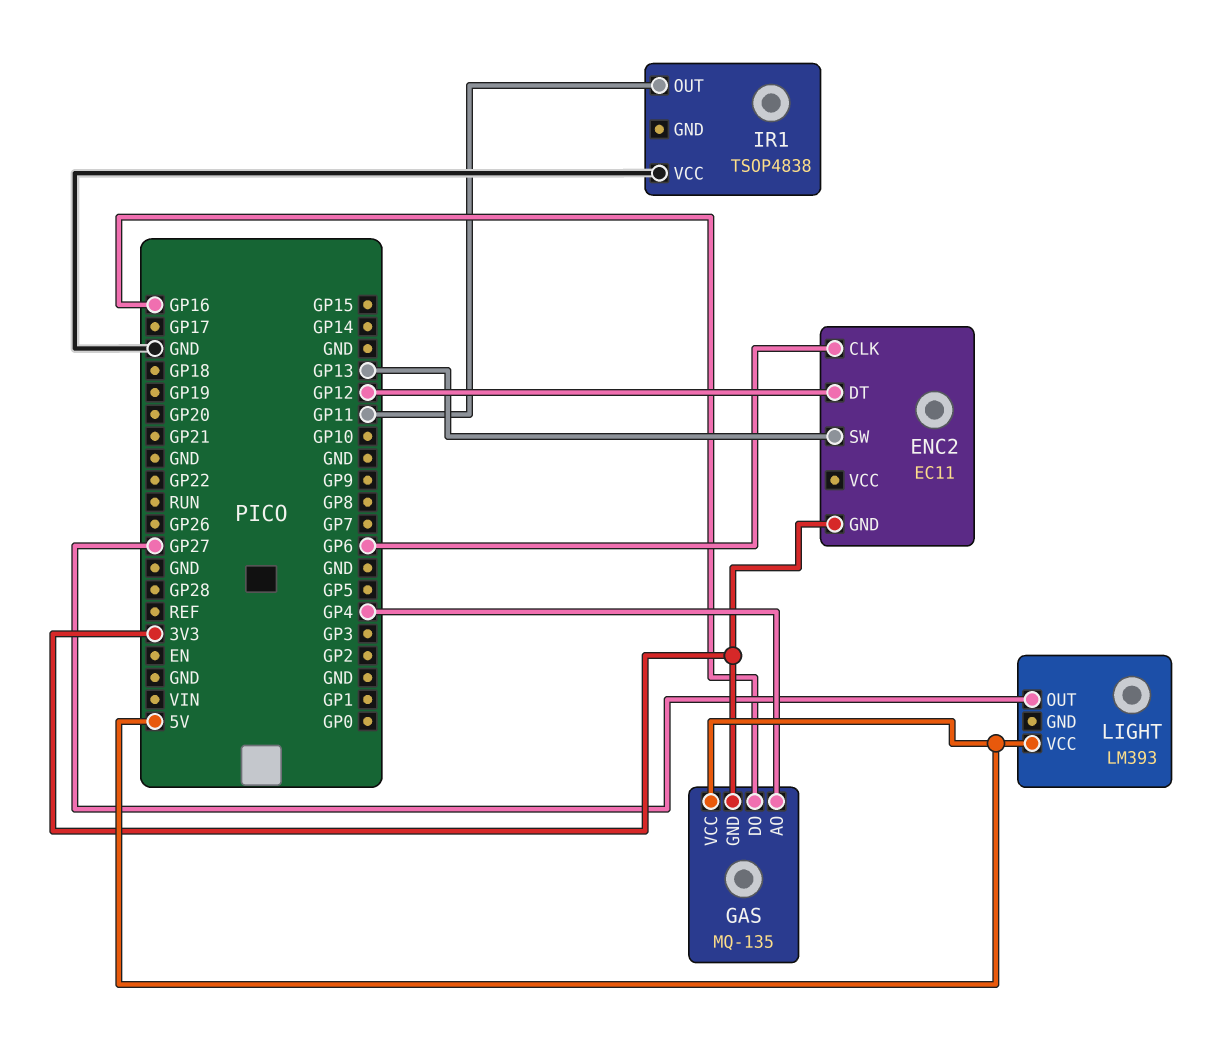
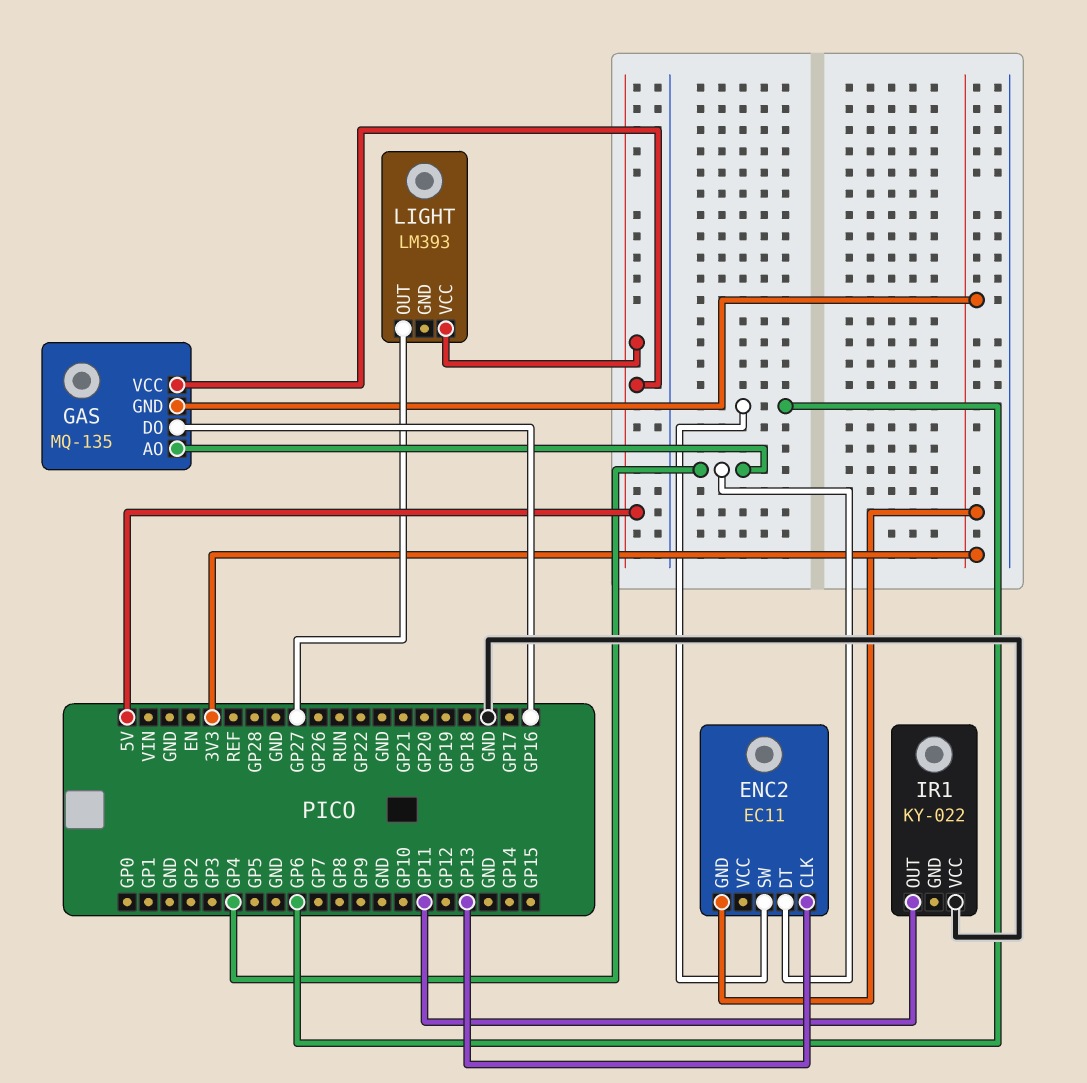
ENC2 pin CLK: GP6 -> GP13
ENC2 pin DT: GP12 -> GP4
ENC2 pin SW: GP13 -> GP6
IR1: TSOP4838 -> KY-022

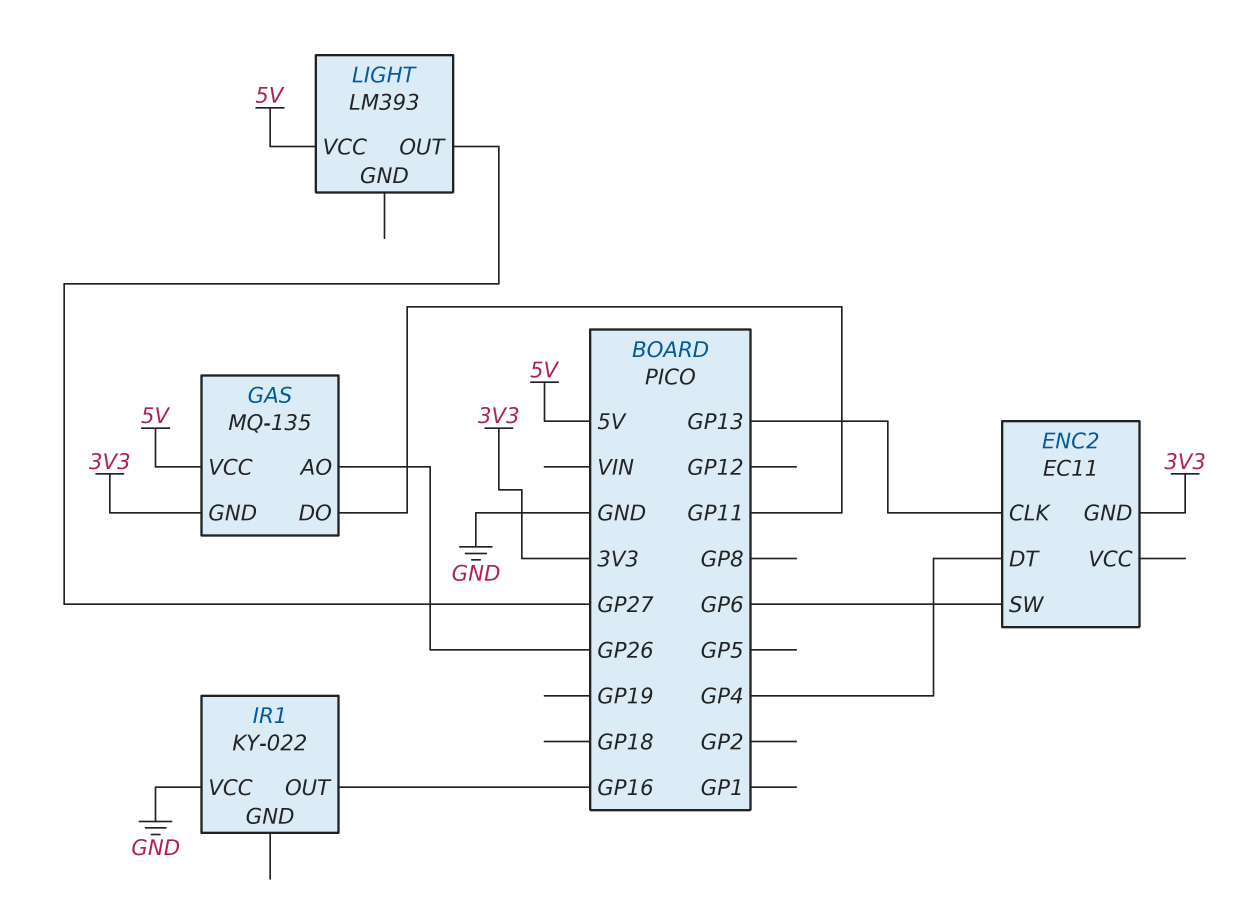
GAS pin AO: GP4 -> GP26
GAS pin DO: GP16 -> GP11
IR1 pin OUT: GP11 -> GP16

